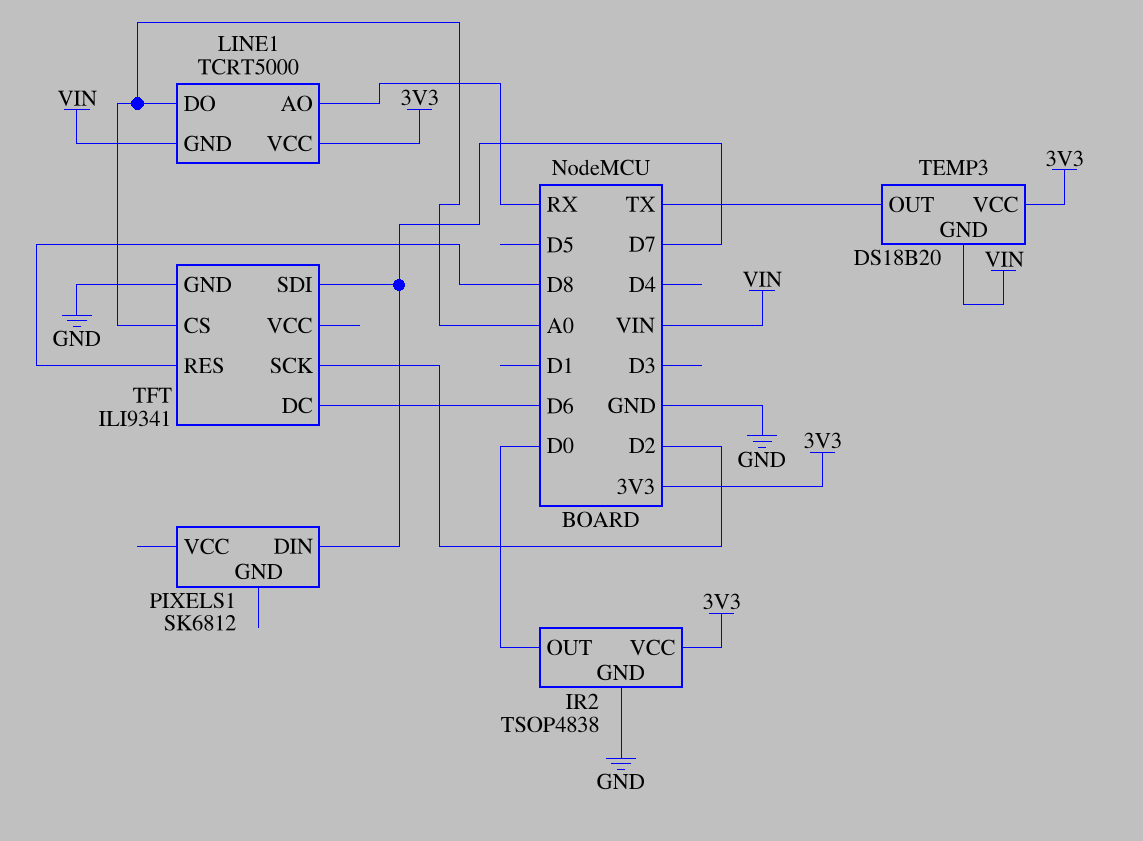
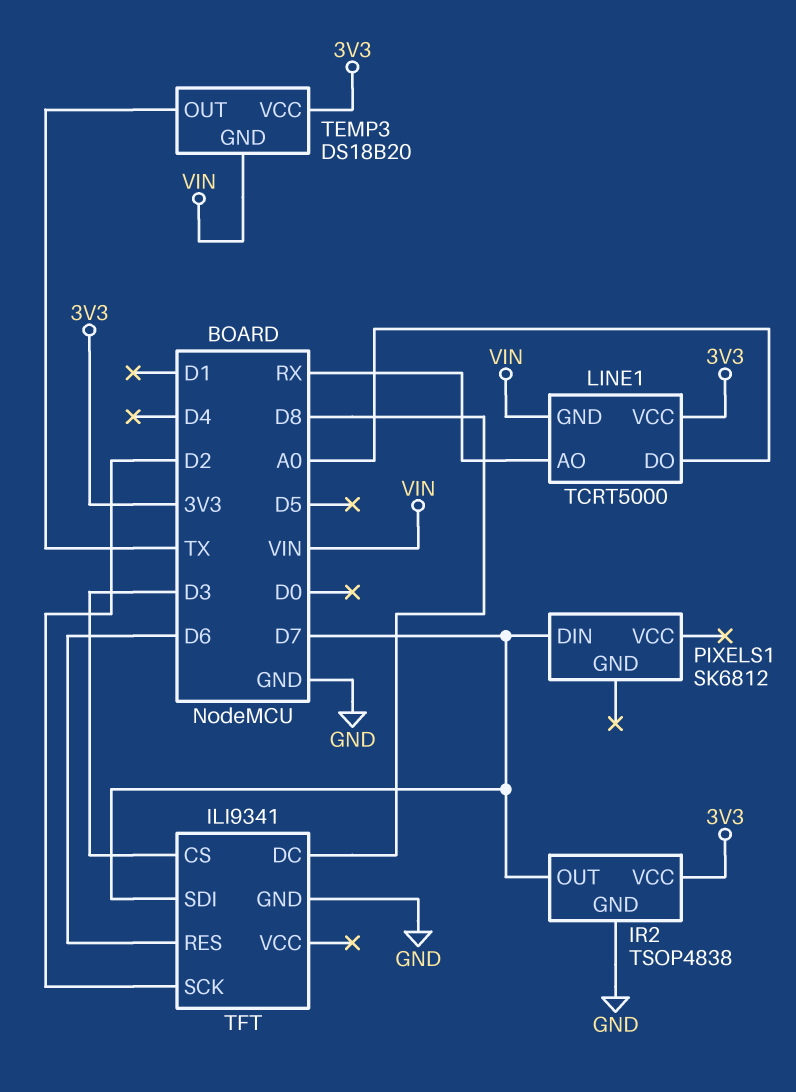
IR2 pin OUT: D0 -> D7
TFT pin CS: A0 -> D3
TFT pin DC: D6 -> D8
TFT pin RES: D8 -> D6

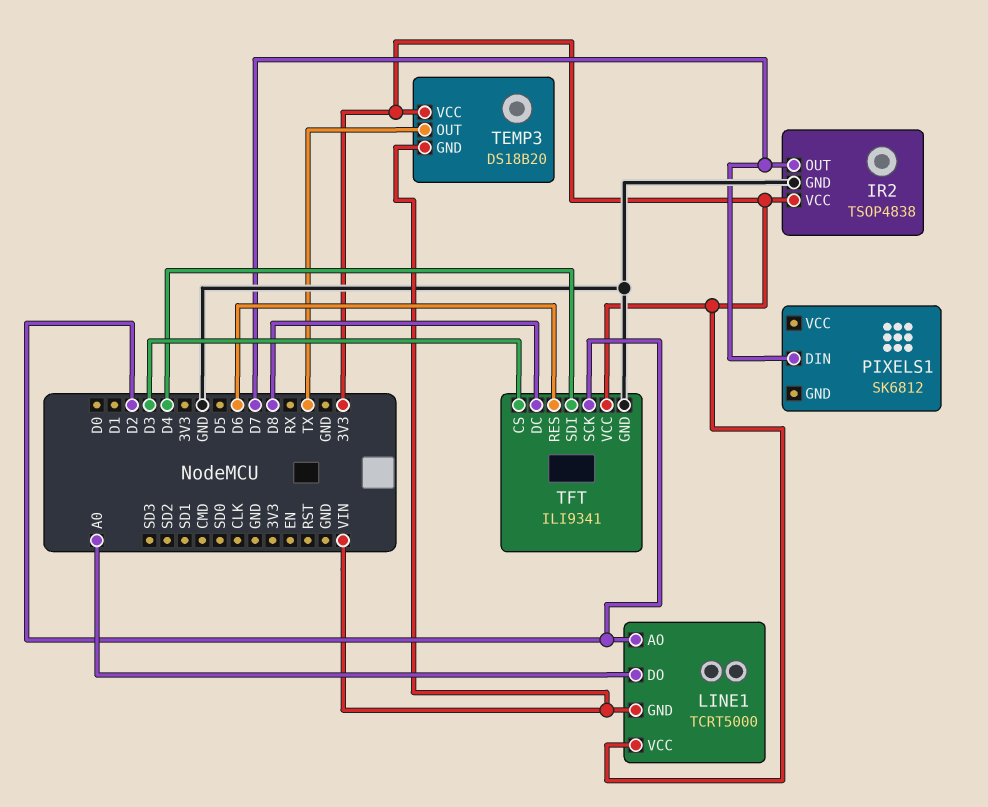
LINE1 pin AO: RX -> D2
TFT pin SDI: D7 -> D4
TFT pin VCC: none -> 3V3

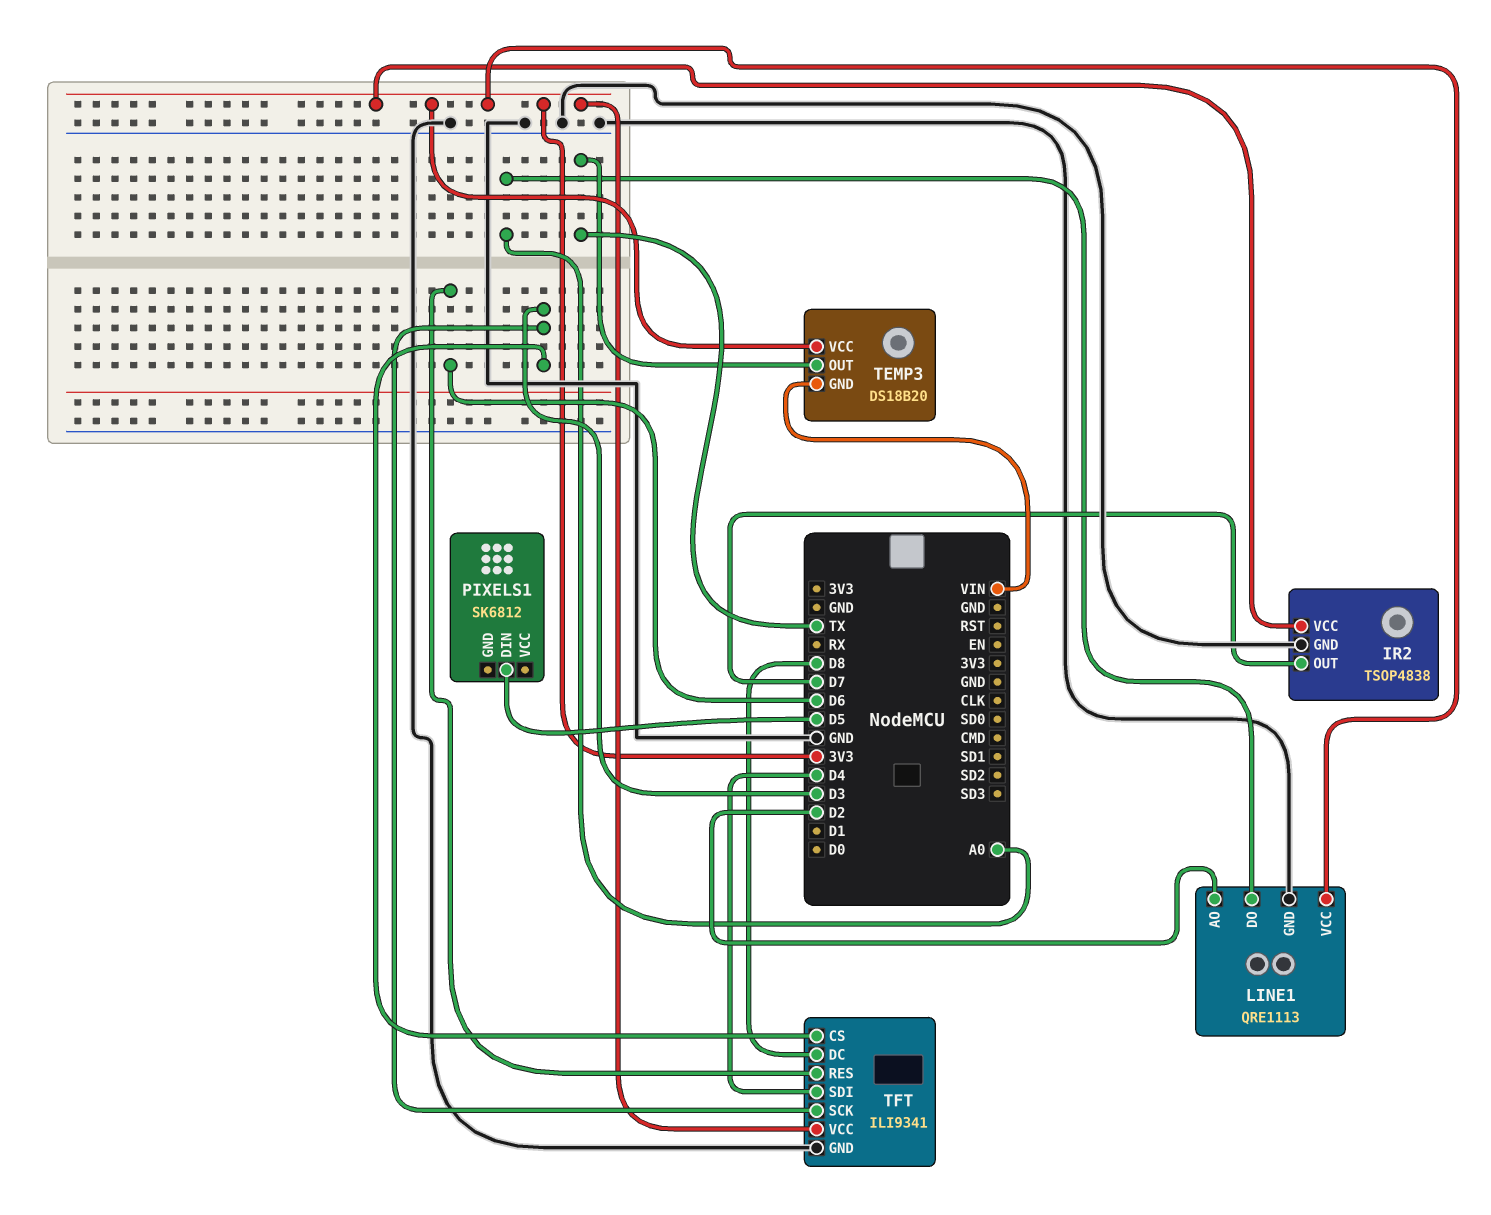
LINE1: TCRT5000 -> QRE1113
LINE1 pin GND: VIN -> GND
PIXELS1 pin DIN: D7 -> D5
TFT pin SCK: D2 -> D3

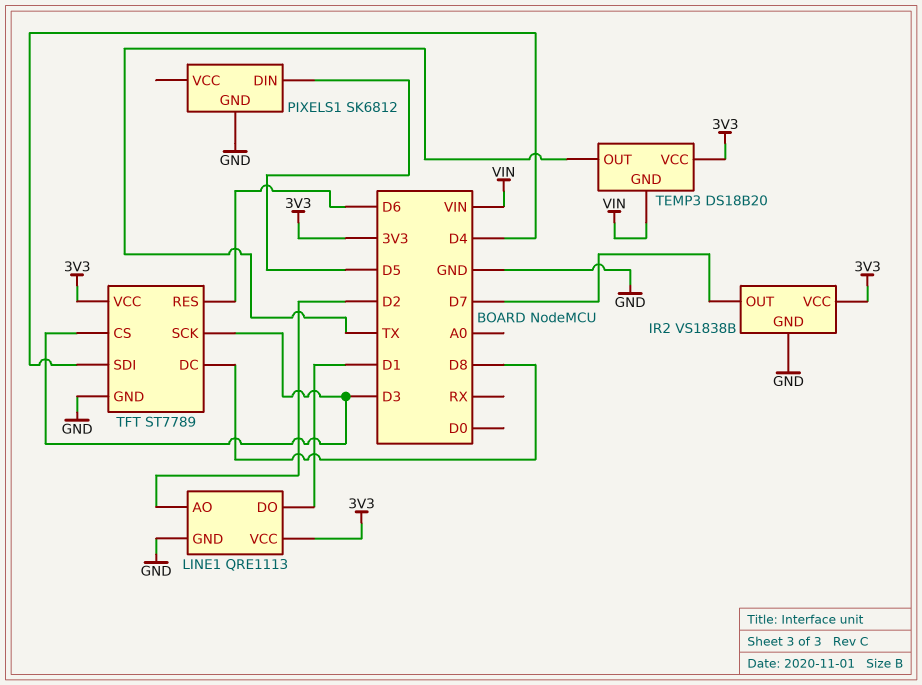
IR2: TSOP4838 -> VS1838B
LINE1 pin DO: A0 -> D1
PIXELS1 pin GND: none -> GND
TFT: ILI9341 -> ST7789

